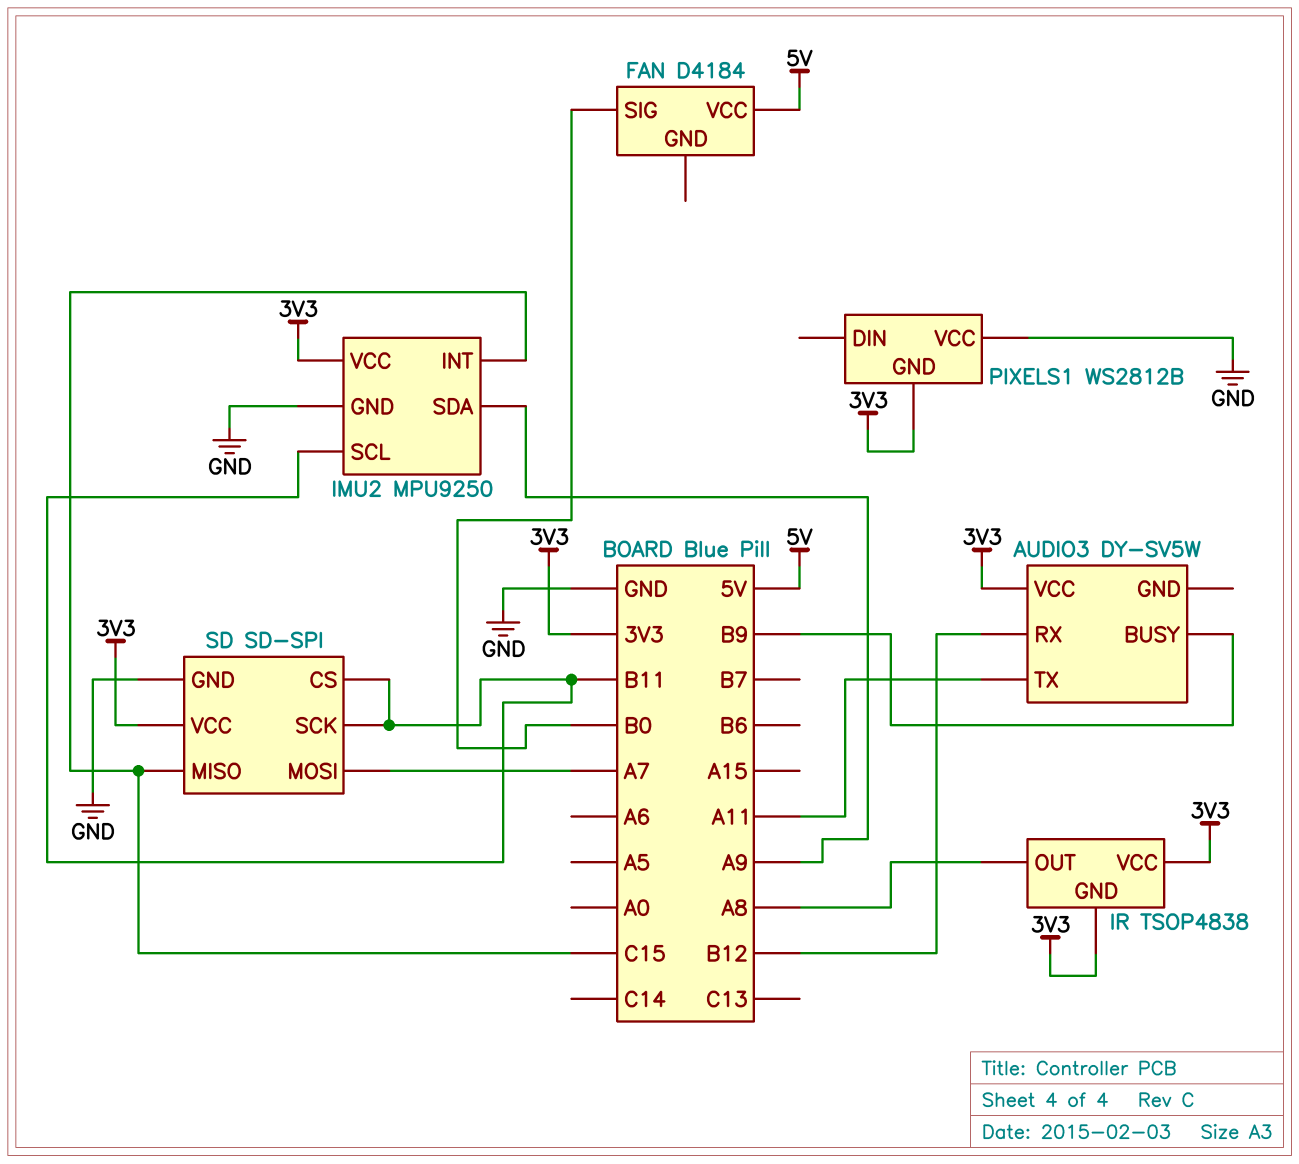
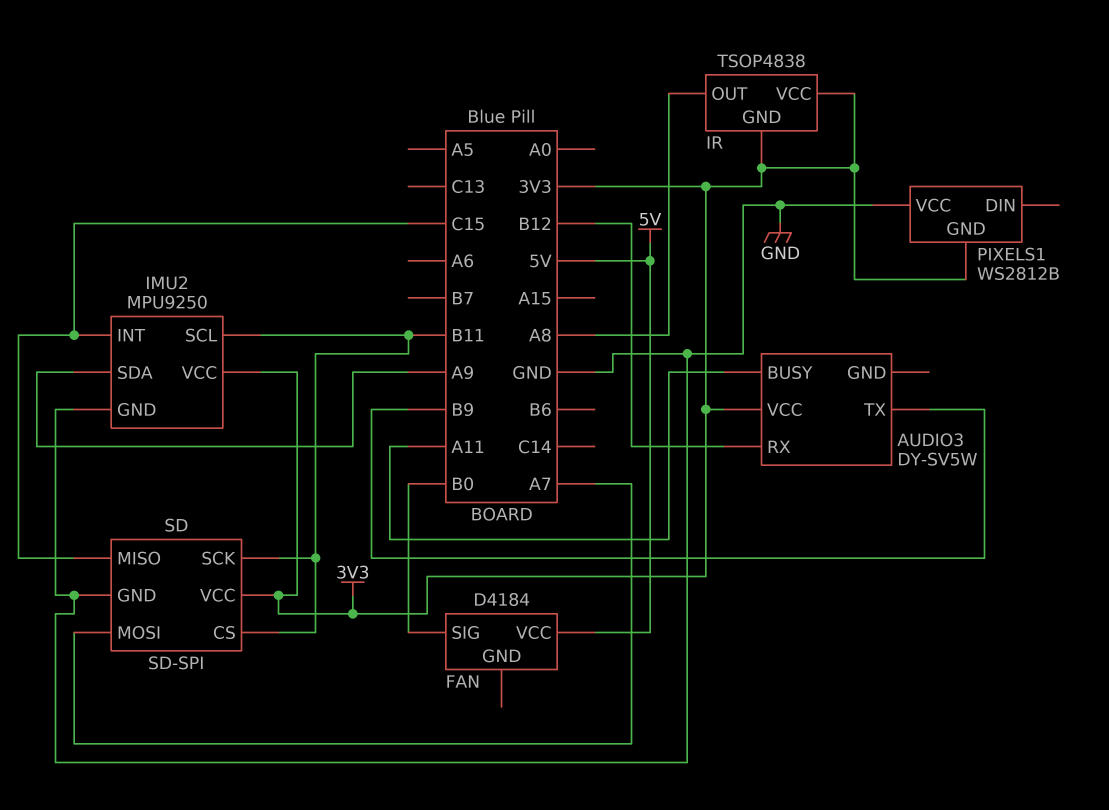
AUDIO3 pin BUSY: B9 -> A11
AUDIO3 pin TX: A11 -> B9

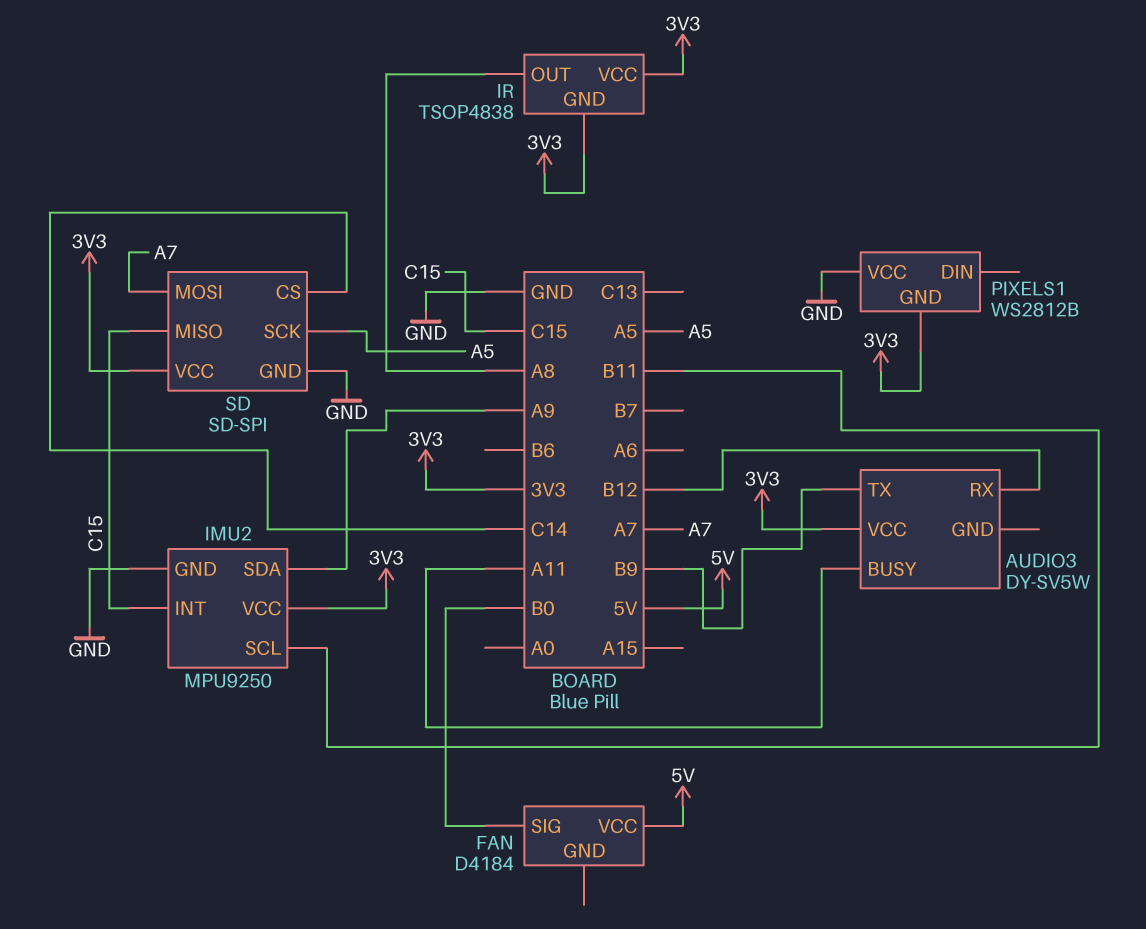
SD pin CS: B11 -> C14
SD pin SCK: B11 -> A5

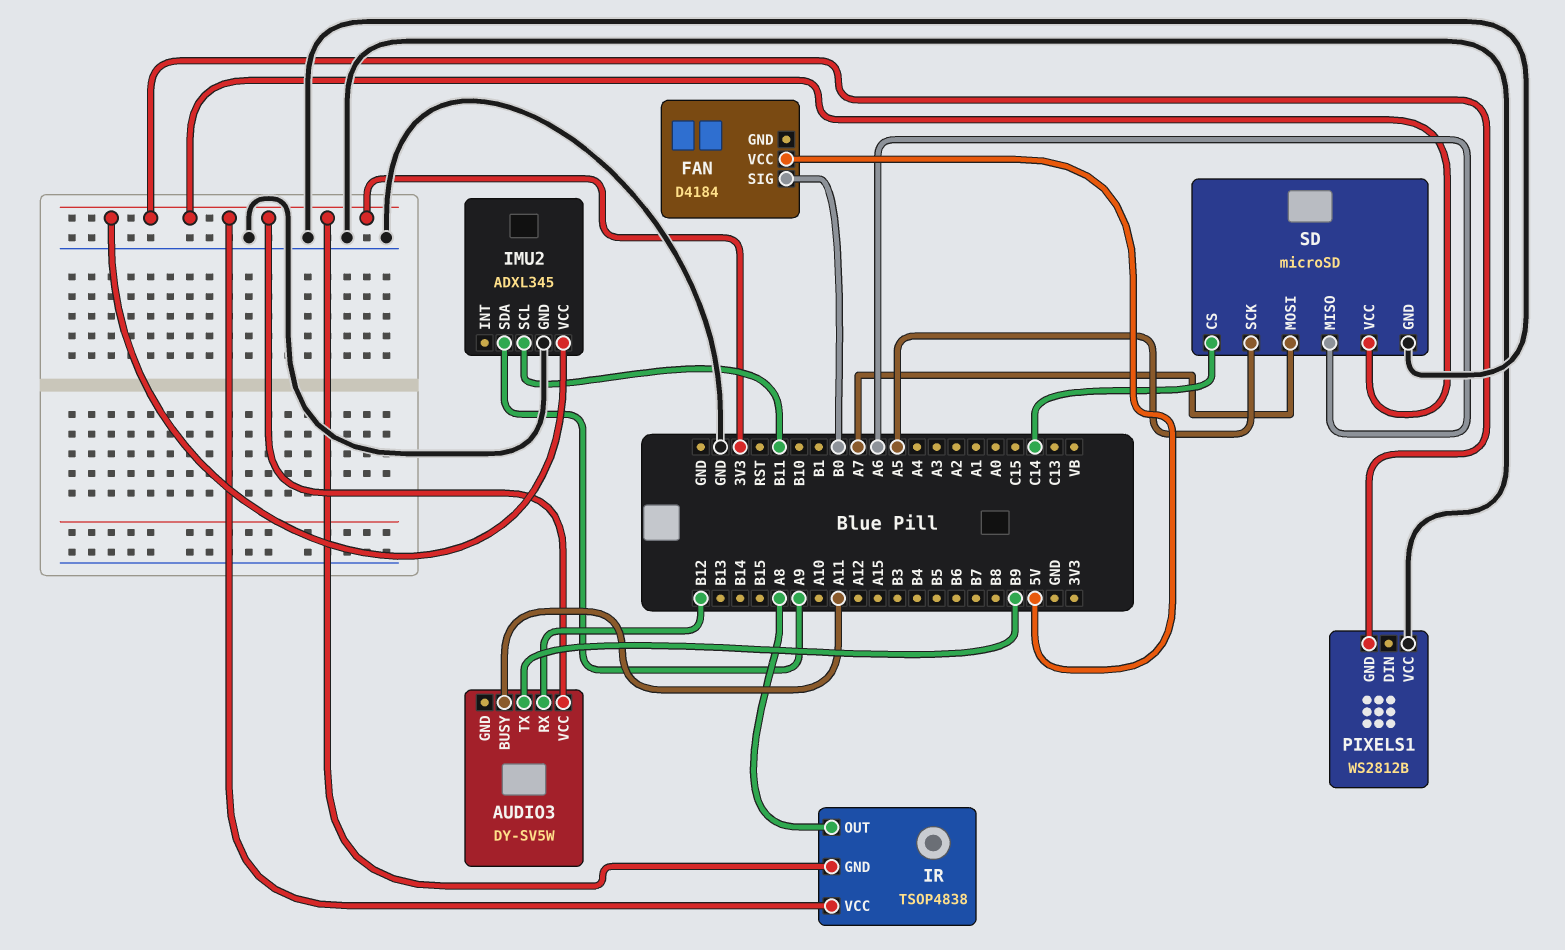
IMU2: MPU9250 -> ADXL345
IMU2 pin INT: C15 -> none
SD: SD-SPI -> microSD
SD pin MISO: C15 -> A6

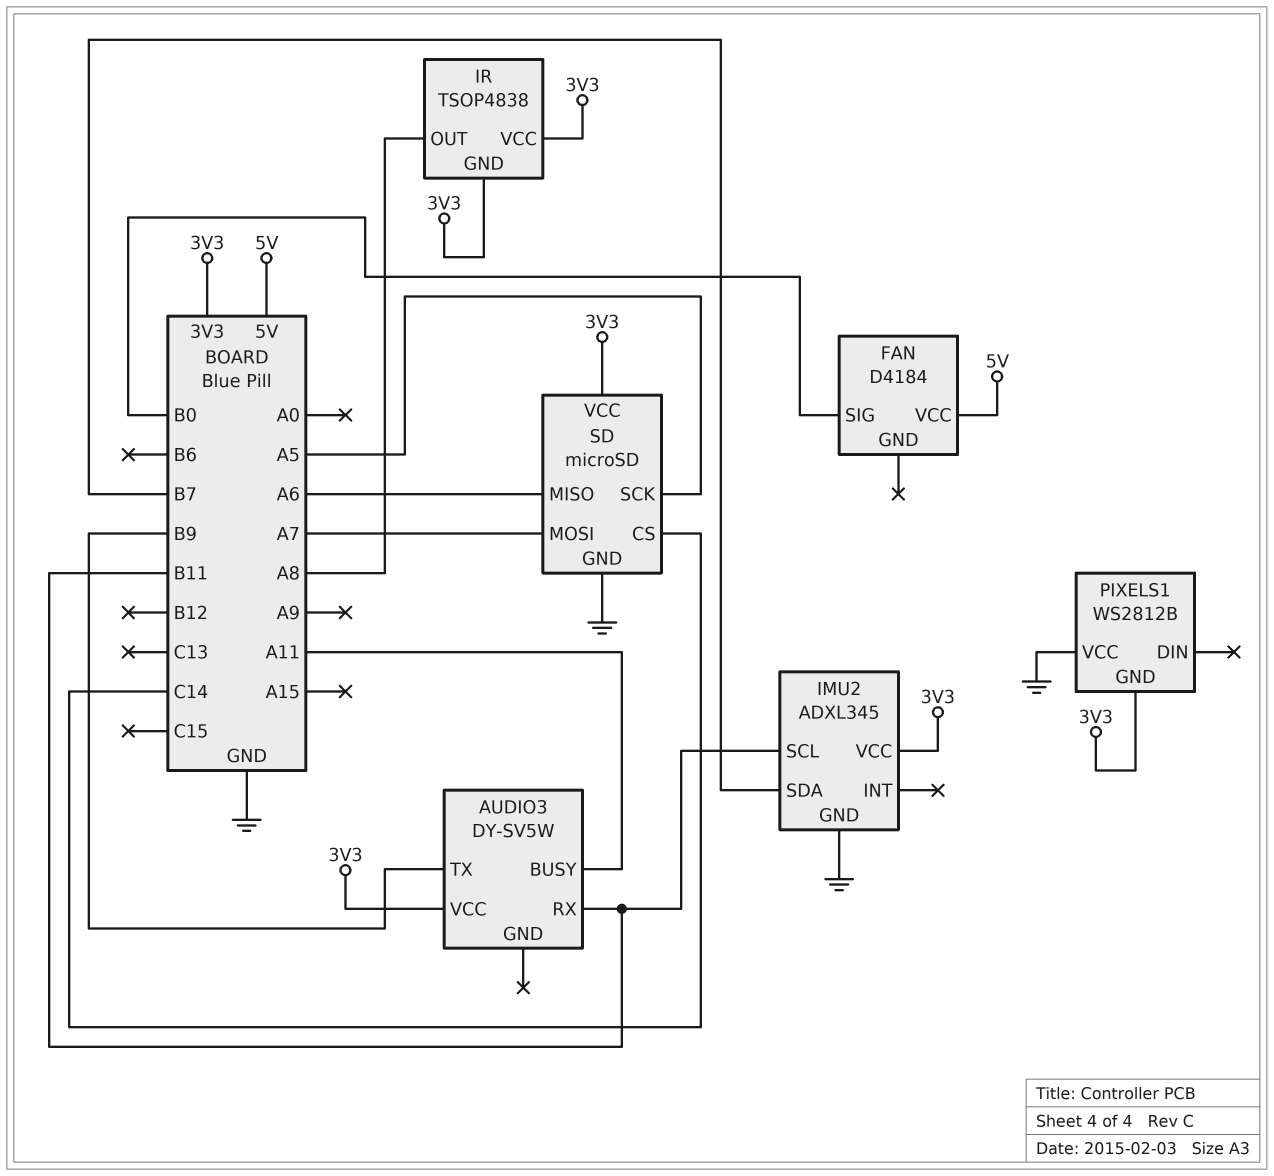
AUDIO3 pin RX: B12 -> B11
IMU2 pin SDA: A9 -> B7

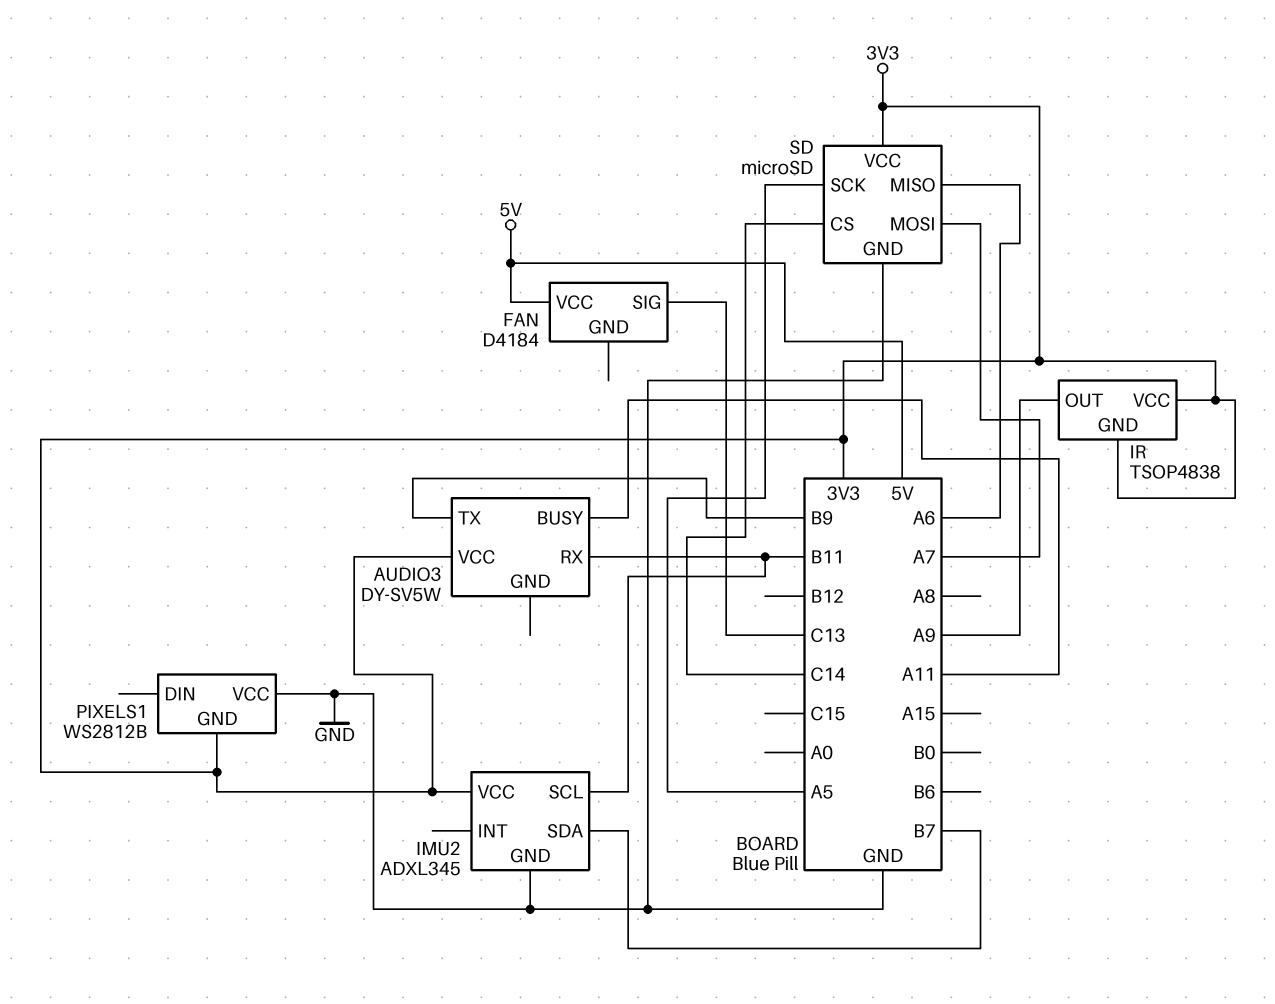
FAN pin SIG: B0 -> C13
IR pin OUT: A8 -> A9

